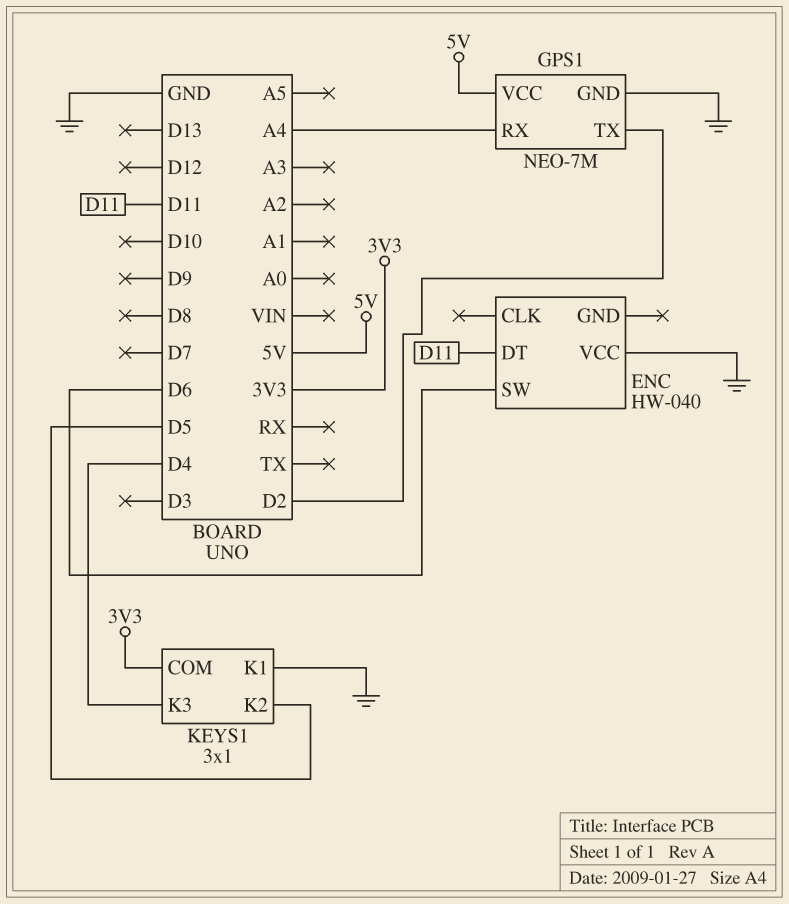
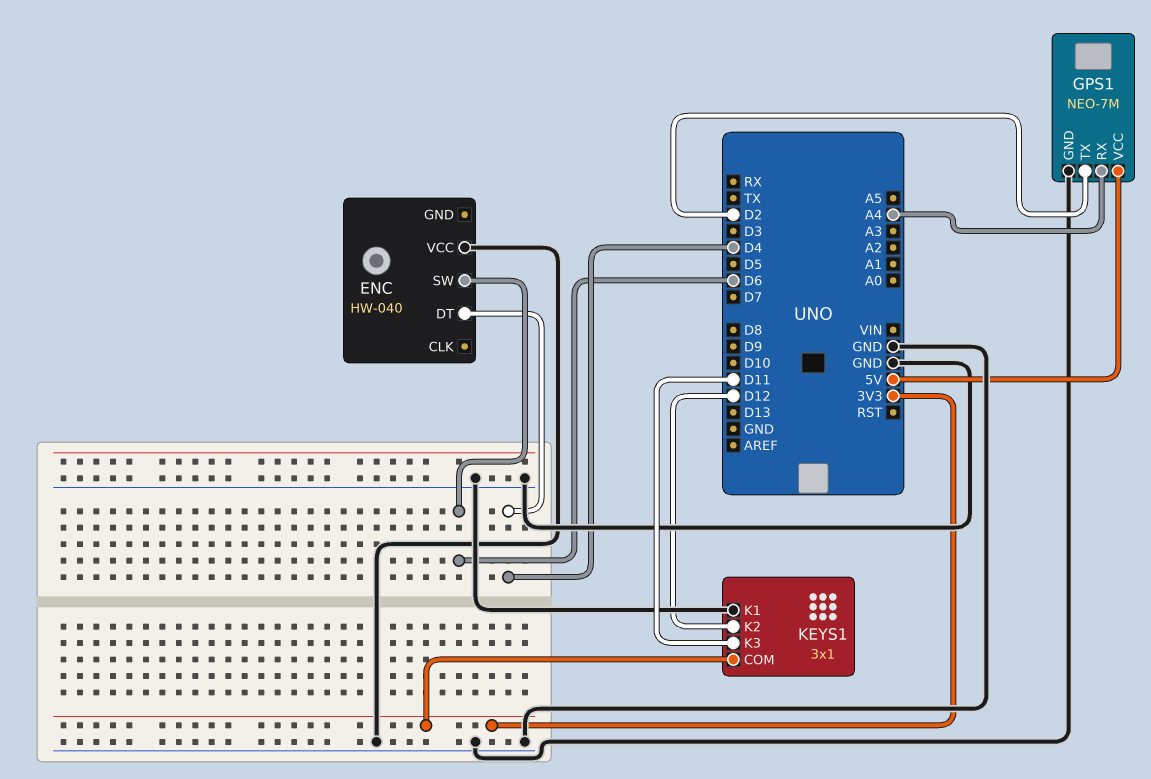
ENC pin DT: D11 -> D4
KEYS1 pin K2: D5 -> D12
KEYS1 pin K3: D4 -> D11

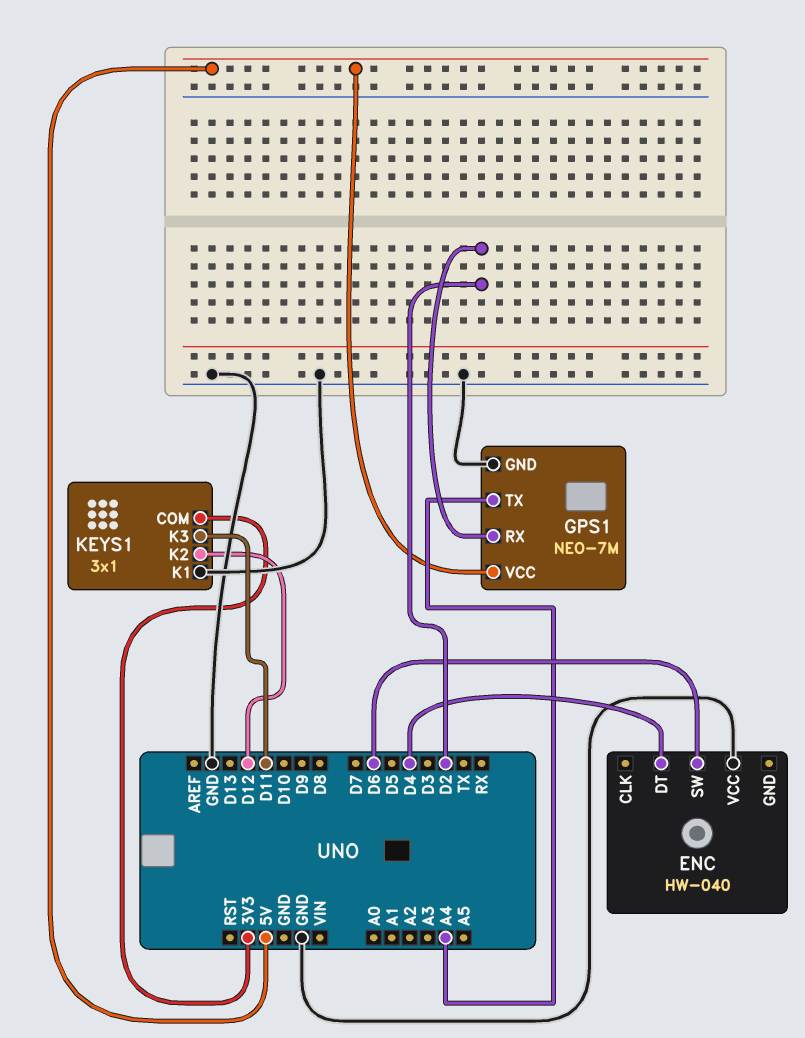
GPS1 pin RX: A4 -> D2
GPS1 pin TX: D2 -> A4

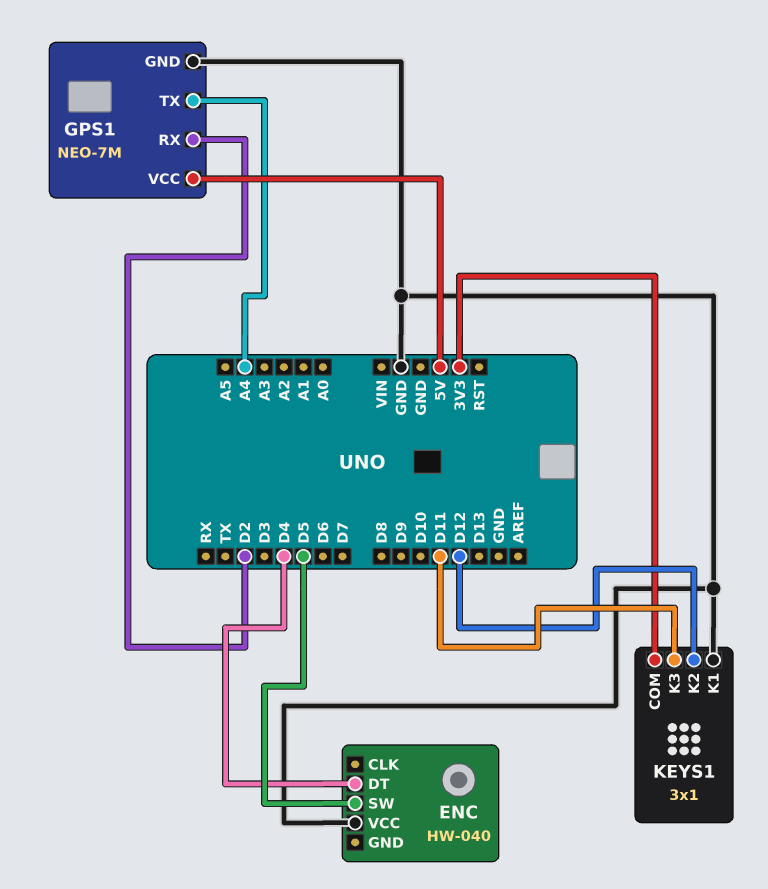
ENC pin SW: D6 -> D5

